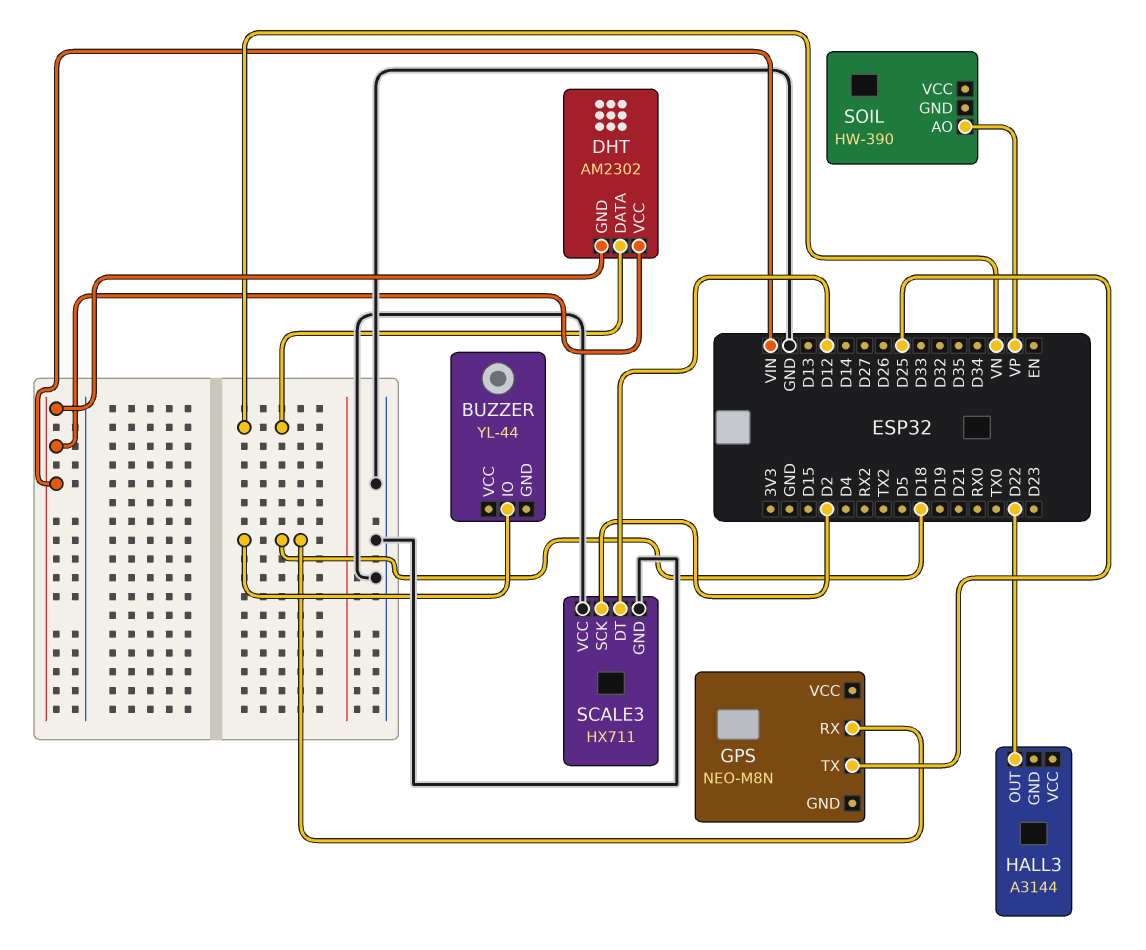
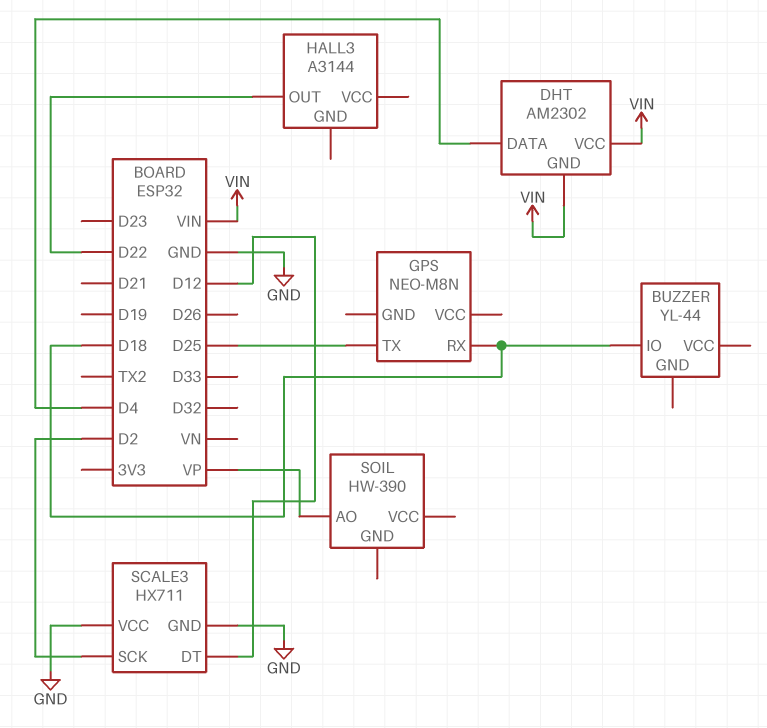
DHT pin DATA: VN -> D4

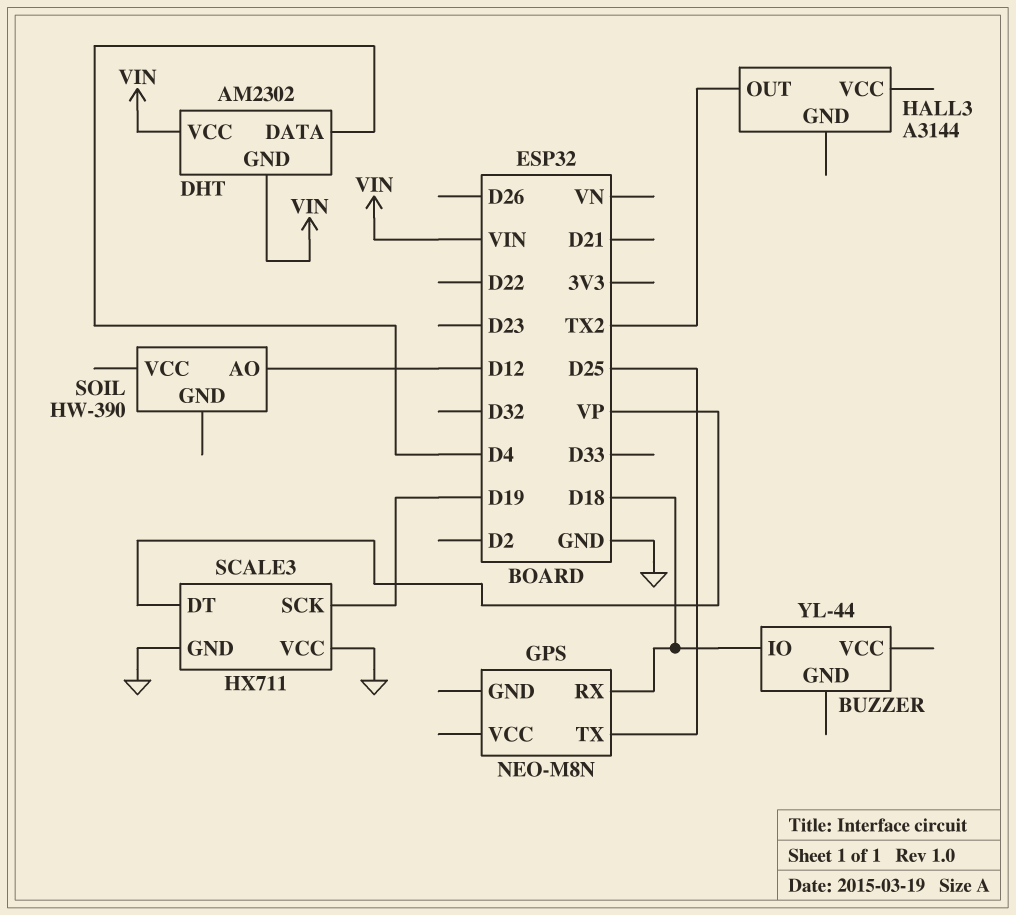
HALL3 pin OUT: D22 -> TX2
SCALE3 pin DT: D12 -> VP
SCALE3 pin SCK: D2 -> D19
SOIL pin AO: VP -> D12

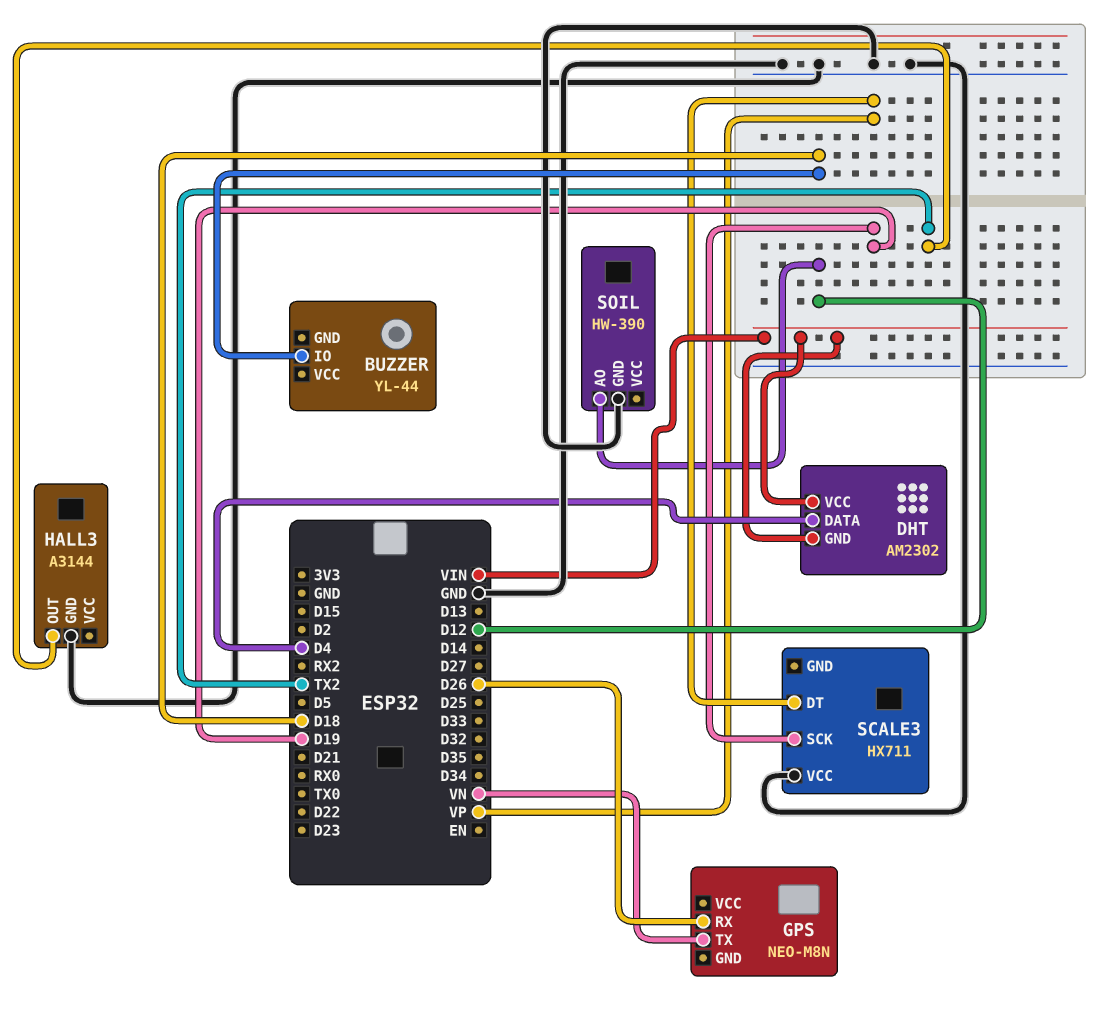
GPS pin RX: D18 -> D26
GPS pin TX: D25 -> VN
HALL3 pin GND: none -> GND
SCALE3 pin GND: GND -> none
SOIL pin GND: none -> GND

